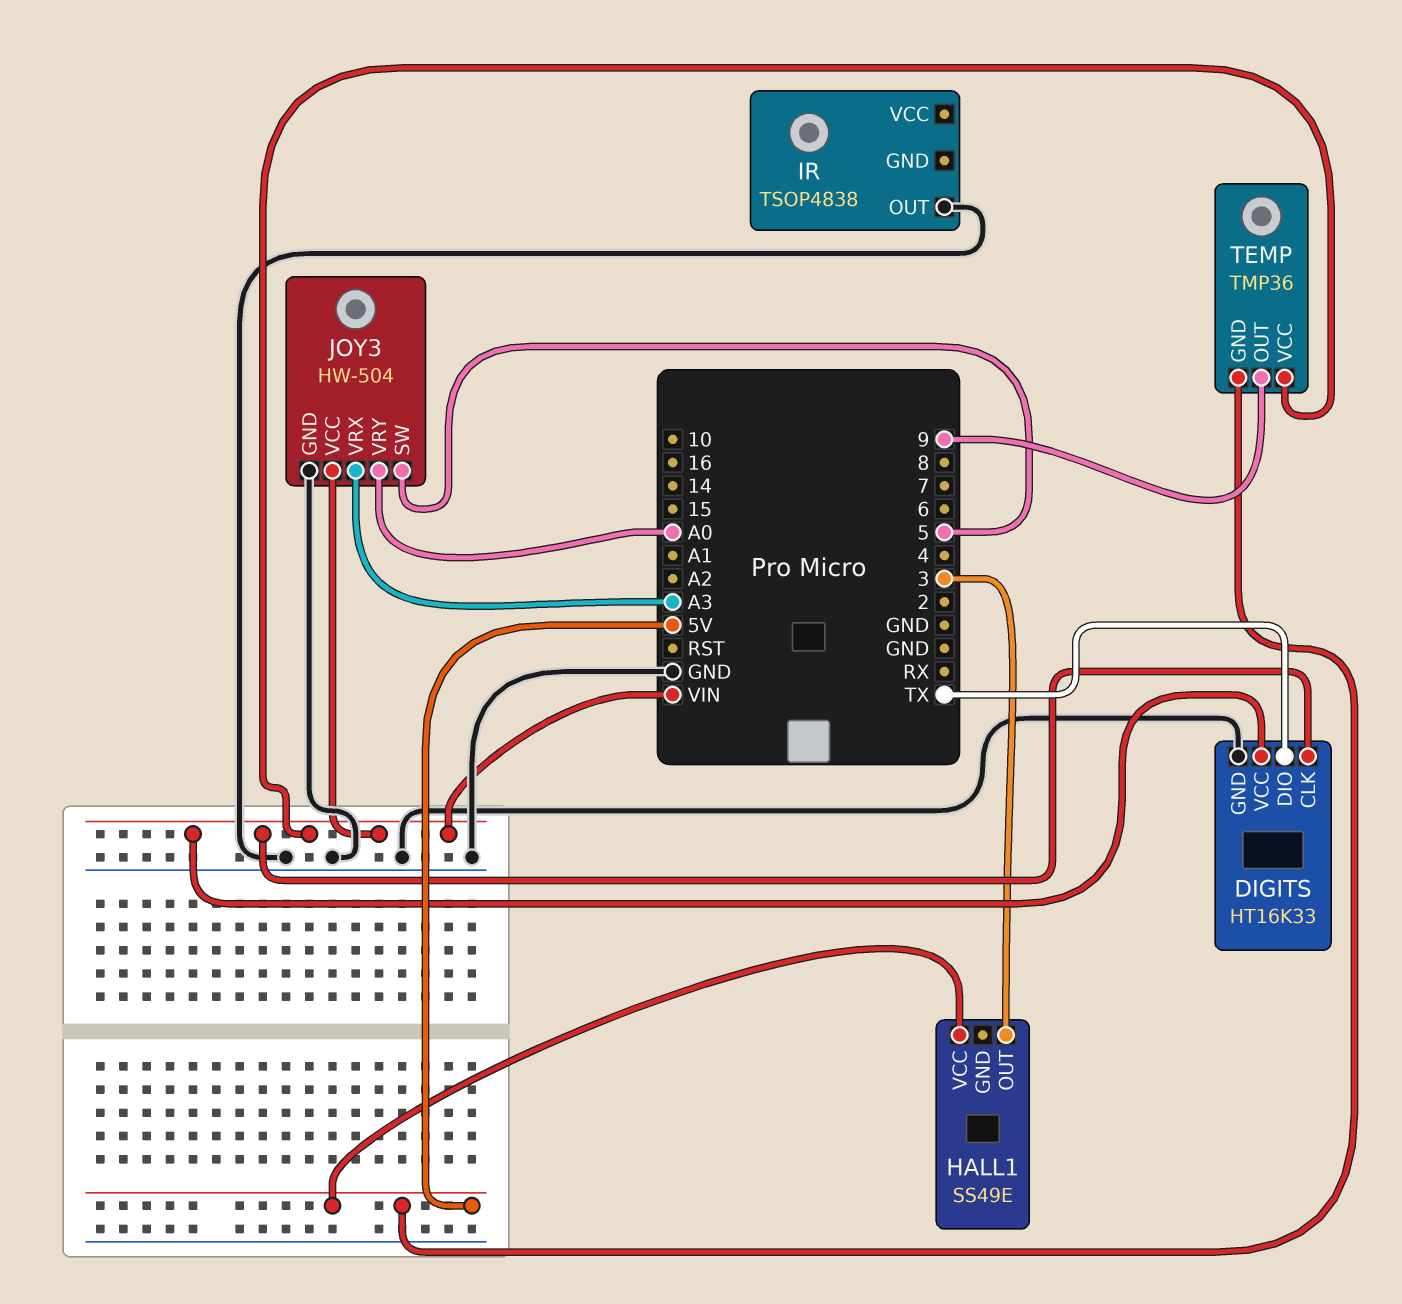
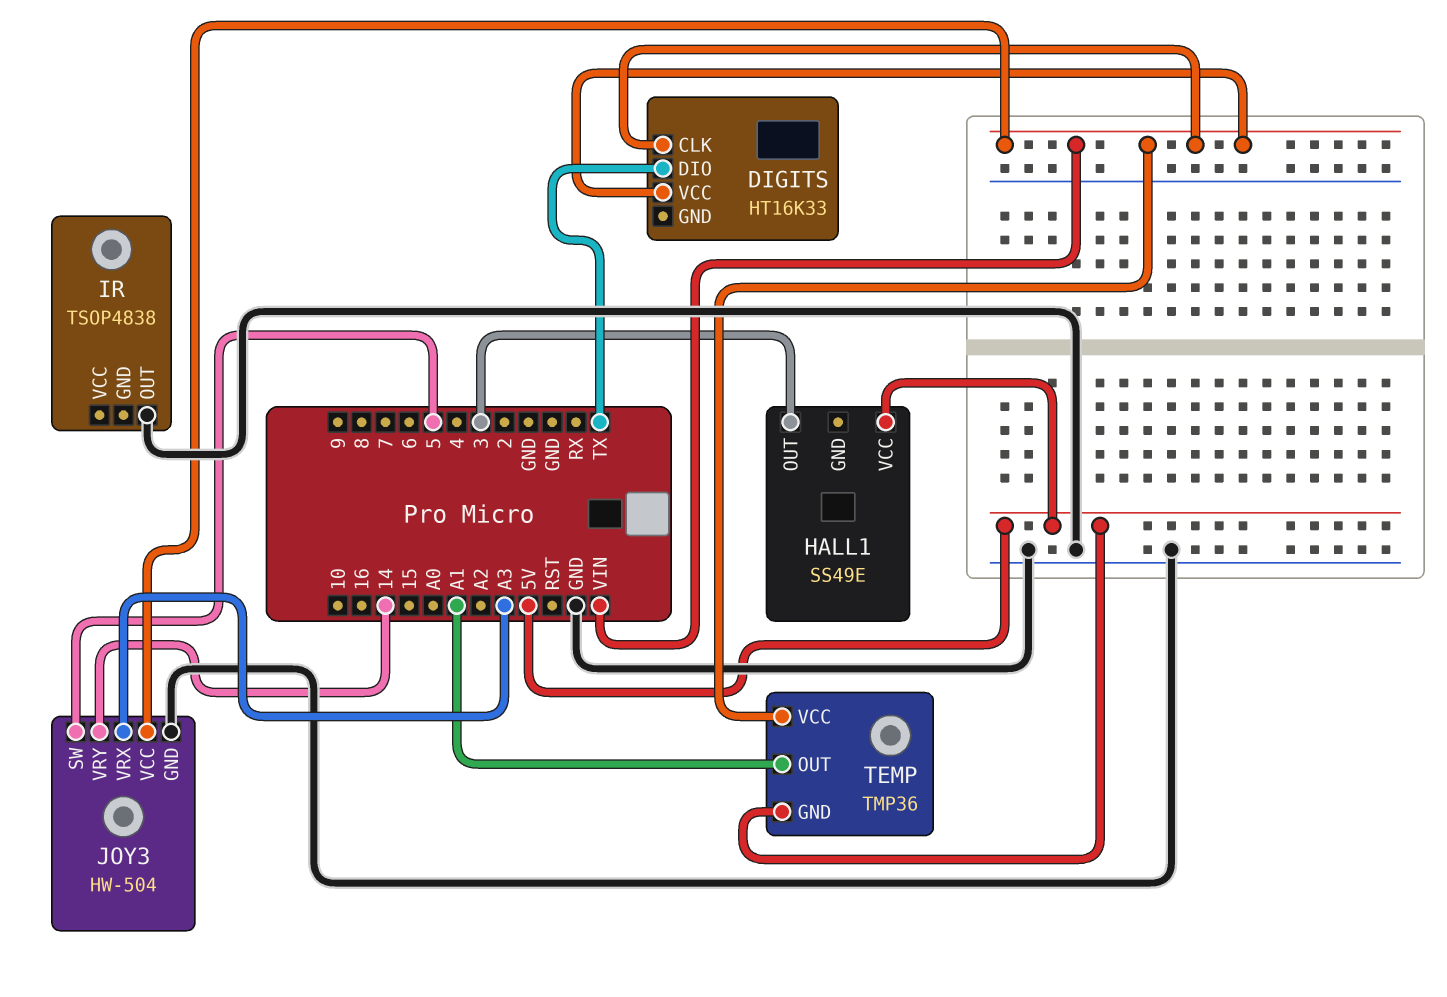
DIGITS pin GND: GND -> none
JOY3 pin VRY: A0 -> 14
TEMP pin OUT: 9 -> A1

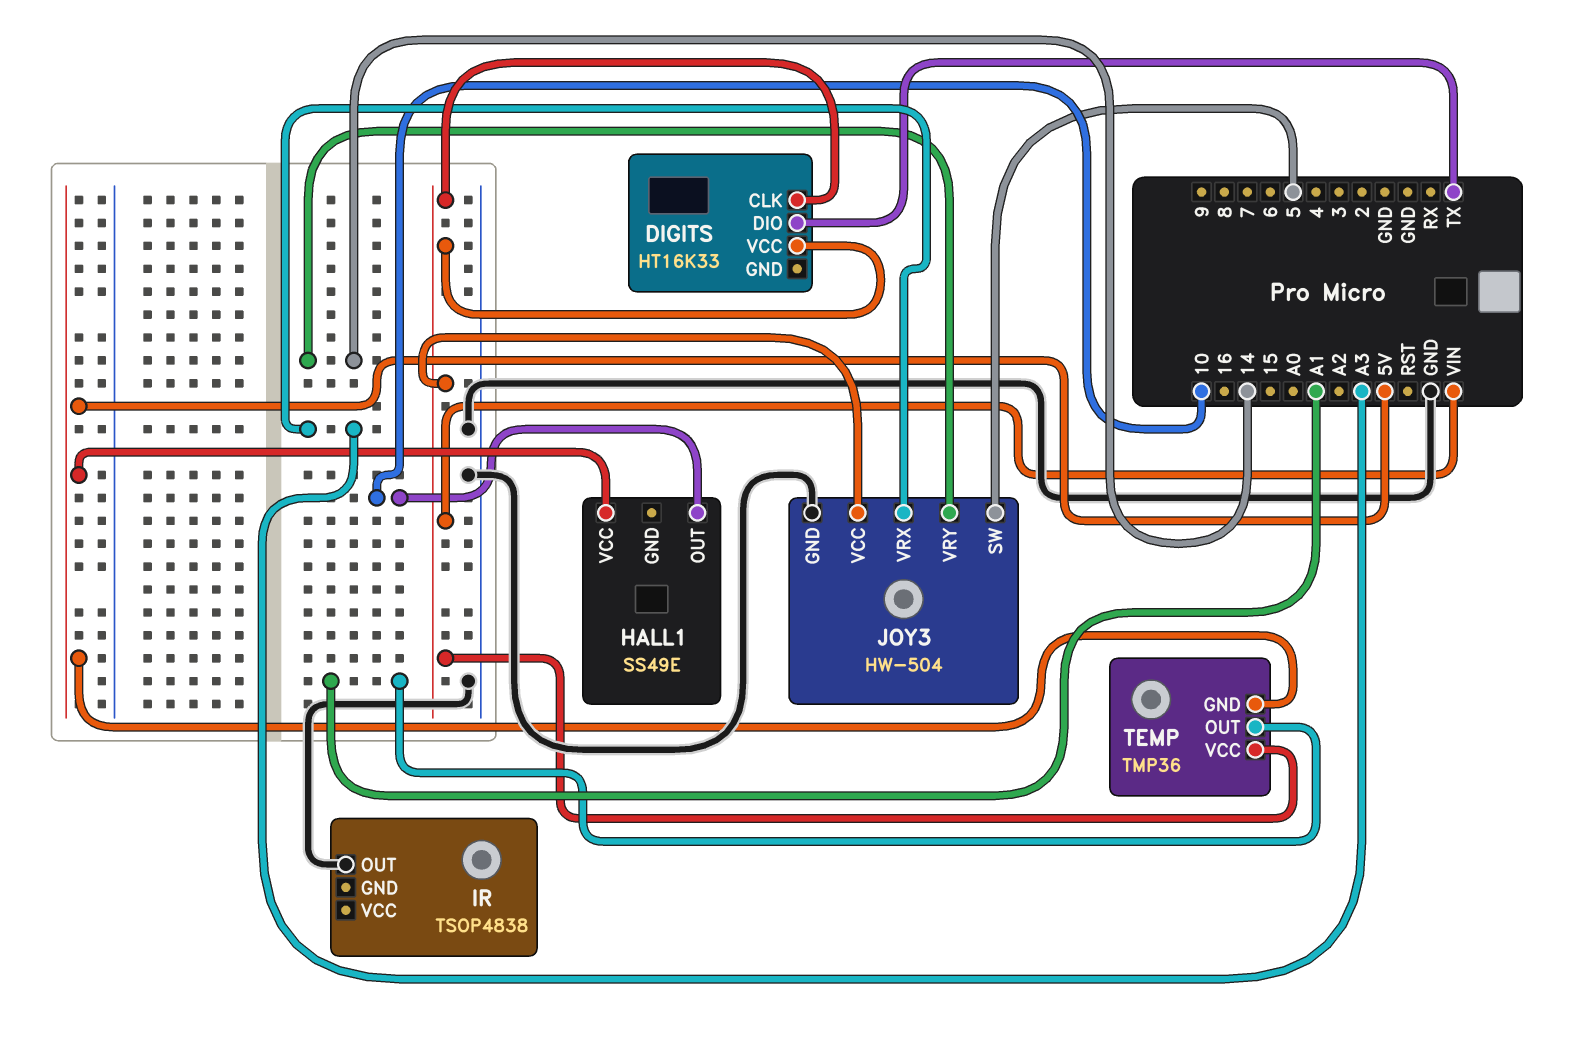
HALL1 pin OUT: 3 -> 10

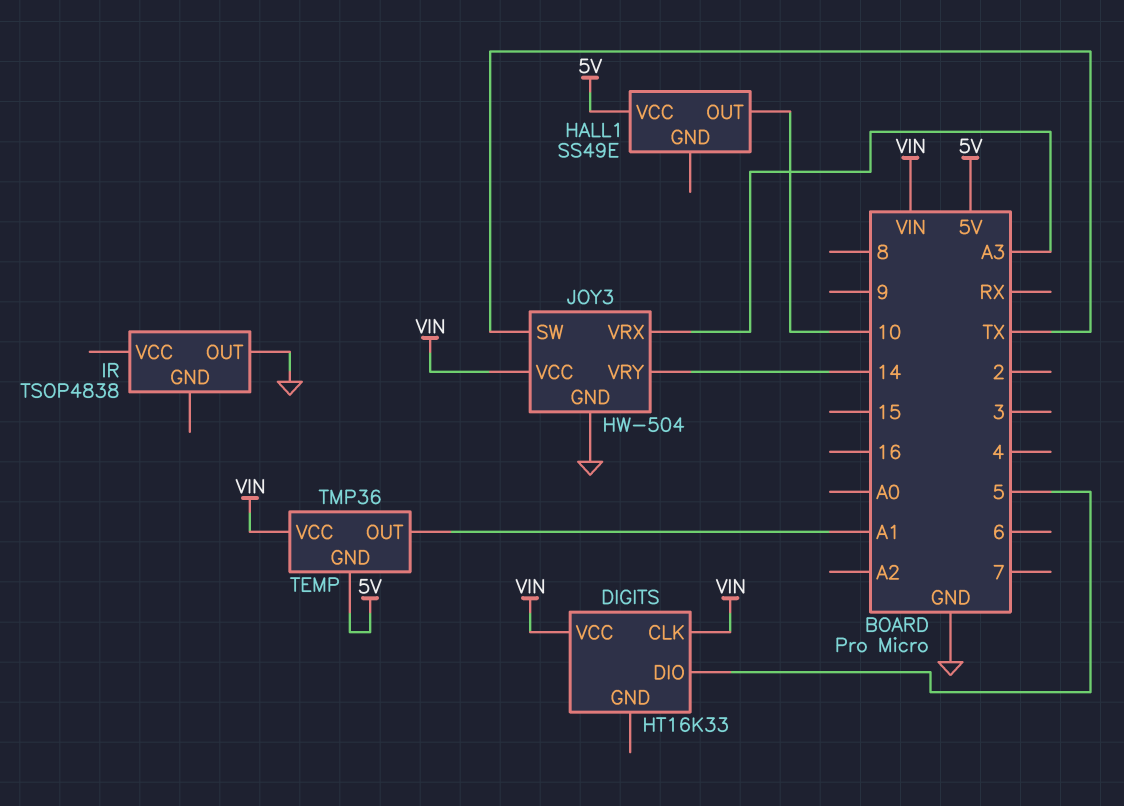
DIGITS pin DIO: TX -> 5
JOY3 pin SW: 5 -> TX

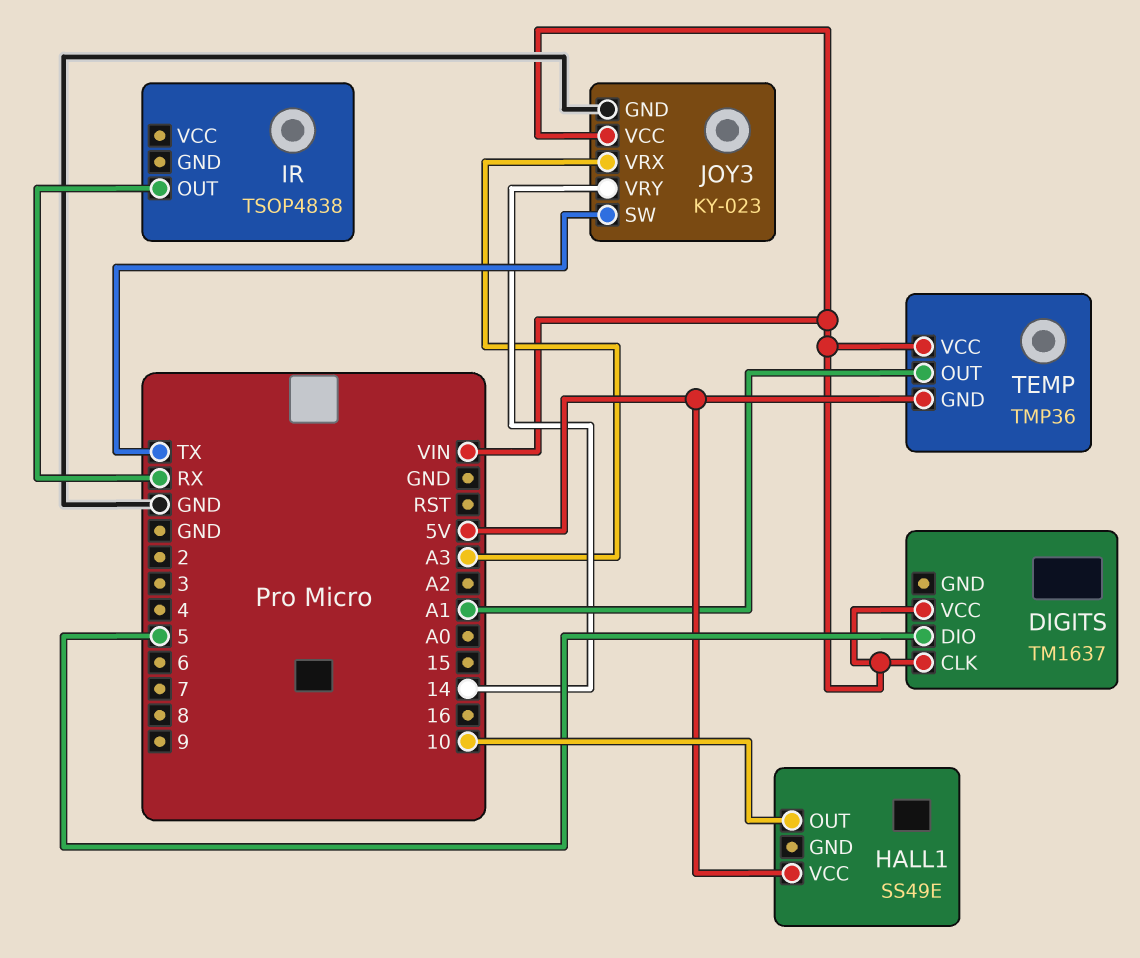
DIGITS: HT16K33 -> TM1637
IR pin OUT: GND -> RX
JOY3: HW-504 -> KY-023

